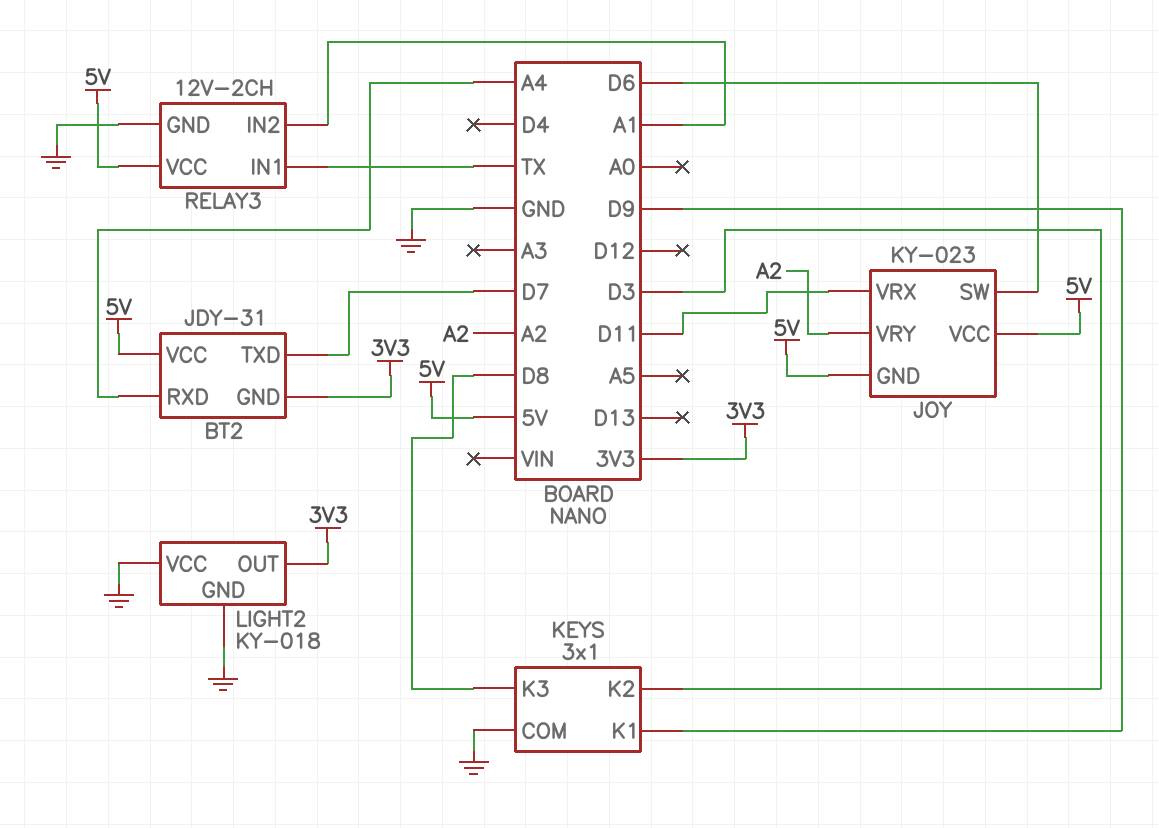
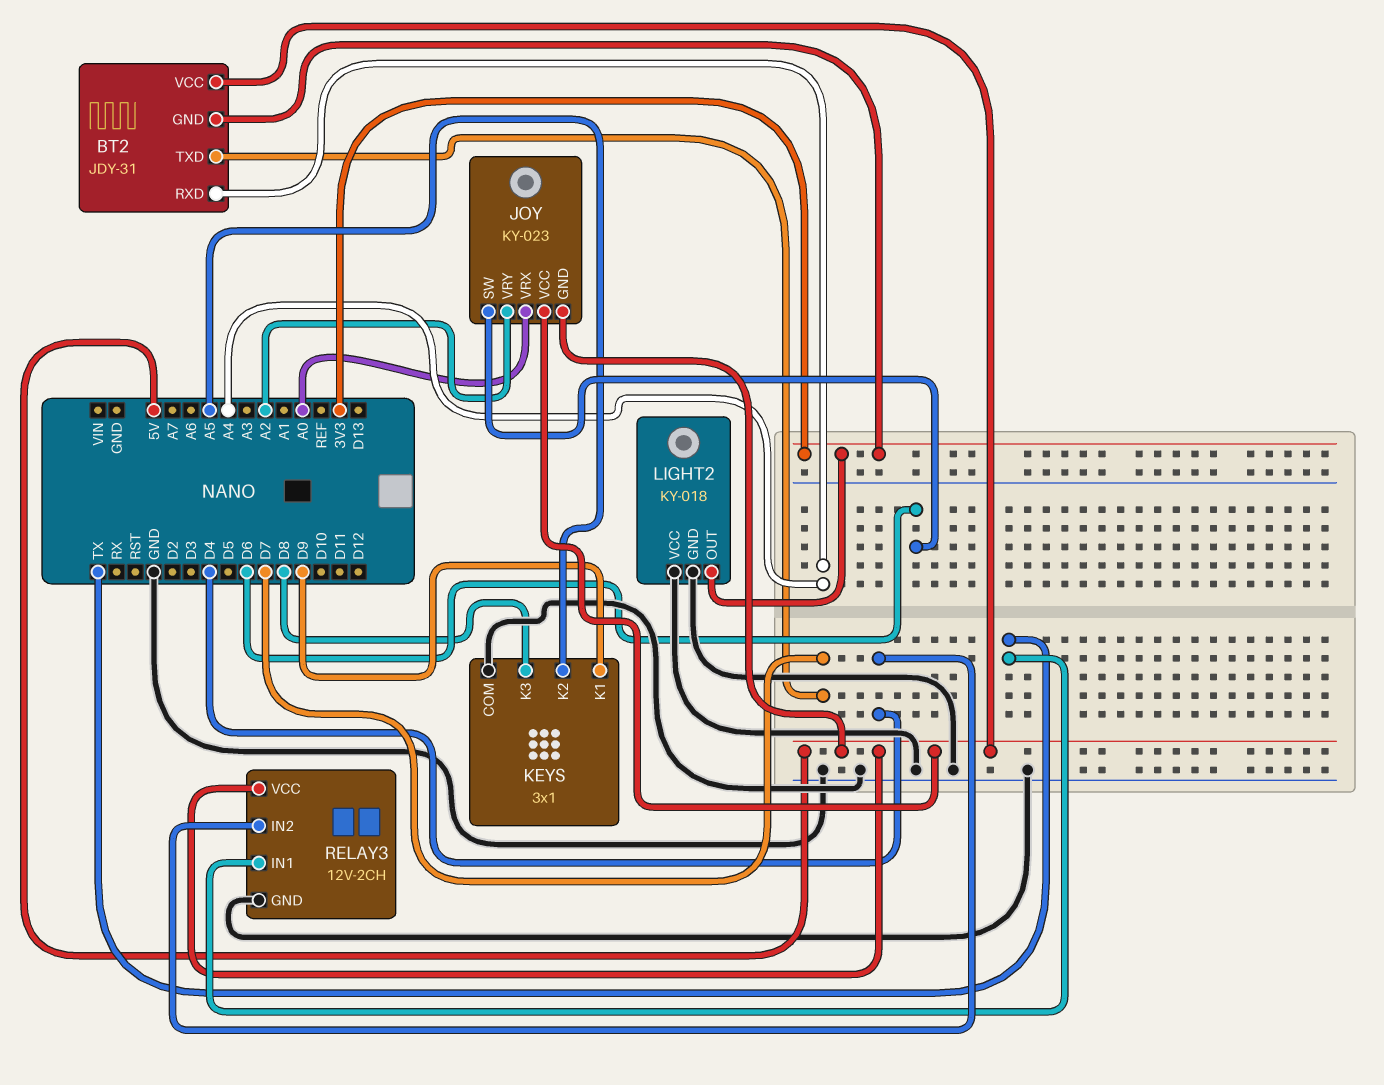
JOY pin VRX: D11 -> A0
KEYS pin K2: D3 -> A5
RELAY3 pin IN2: A1 -> D4

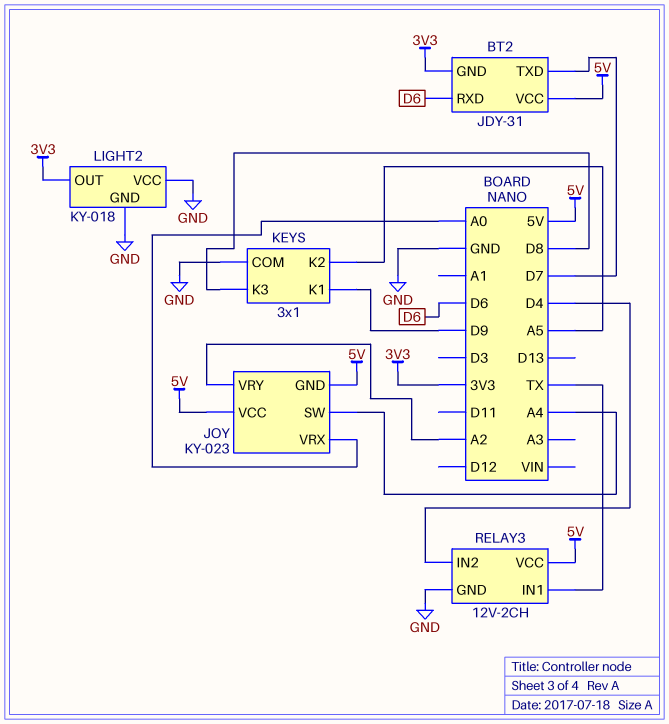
BT2 pin RXD: A4 -> D6
JOY pin SW: D6 -> A4

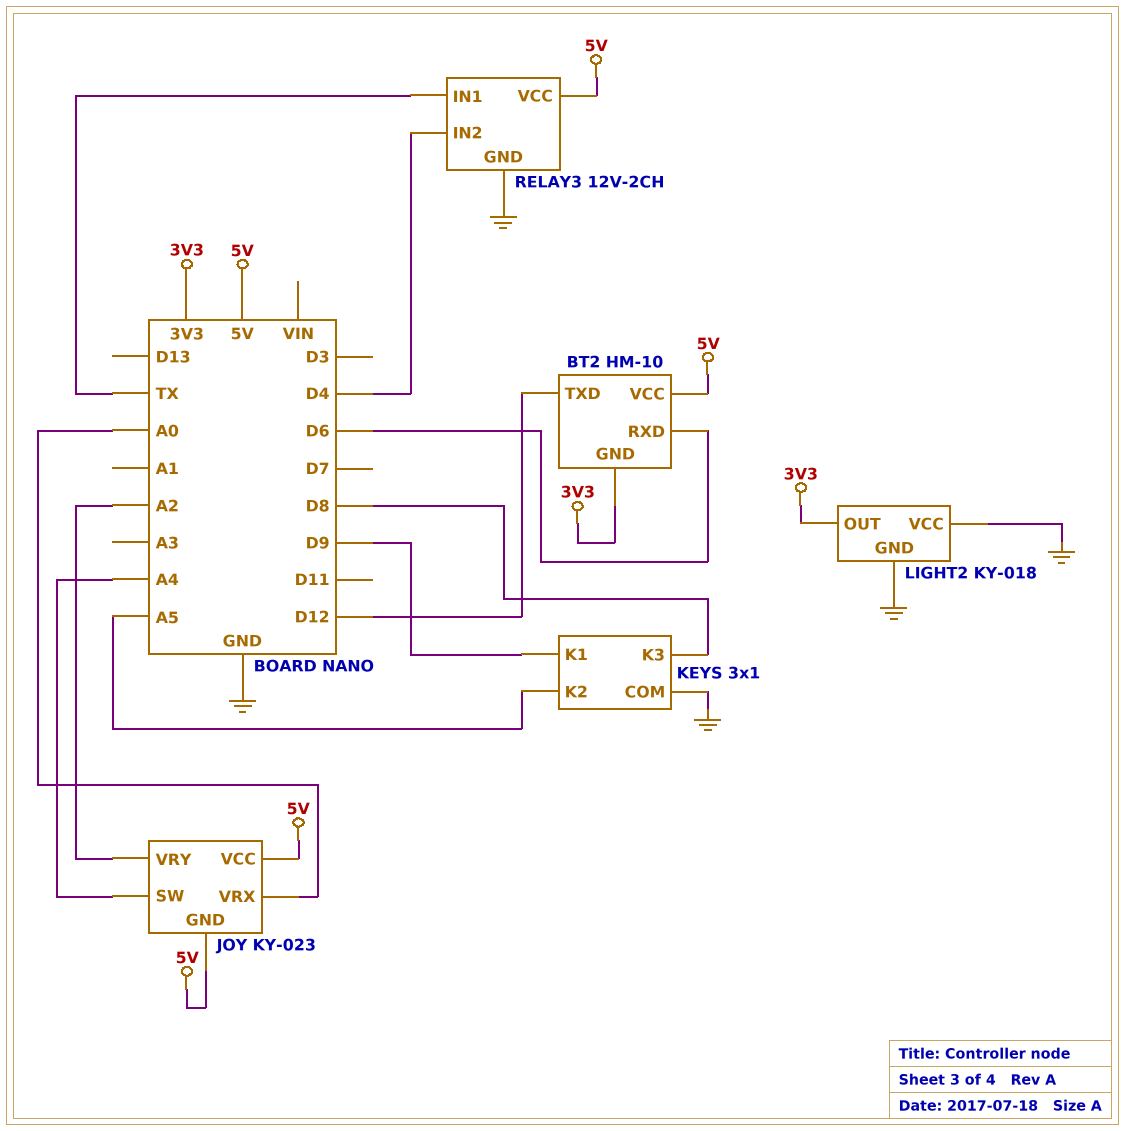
BT2: JDY-31 -> HM-10
BT2 pin TXD: D7 -> D12

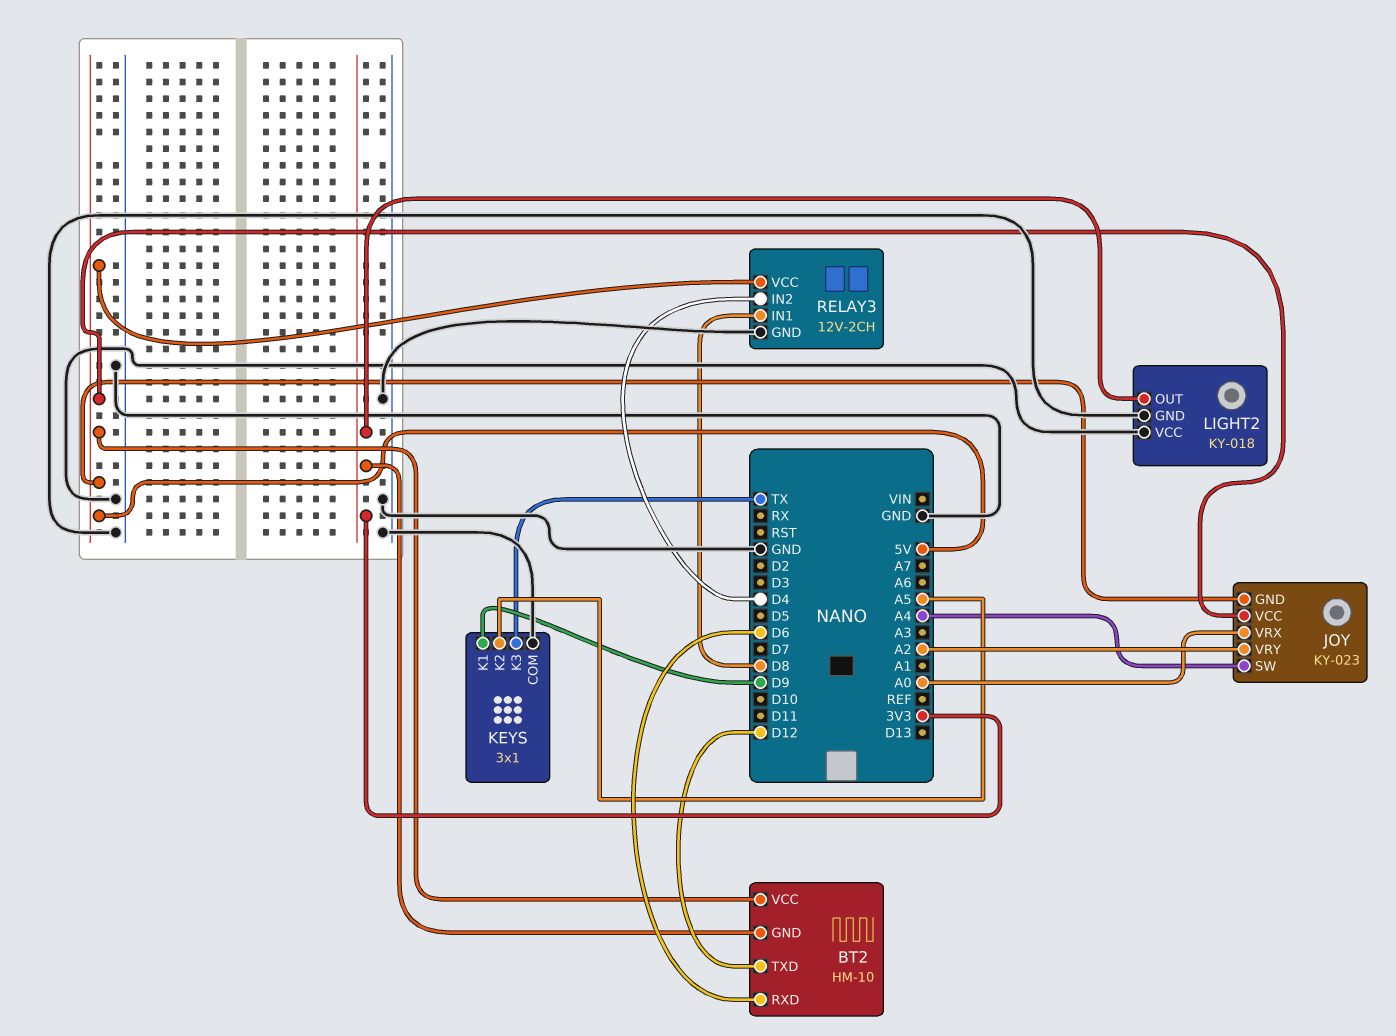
KEYS pin K3: D8 -> TX
RELAY3 pin IN1: TX -> D8

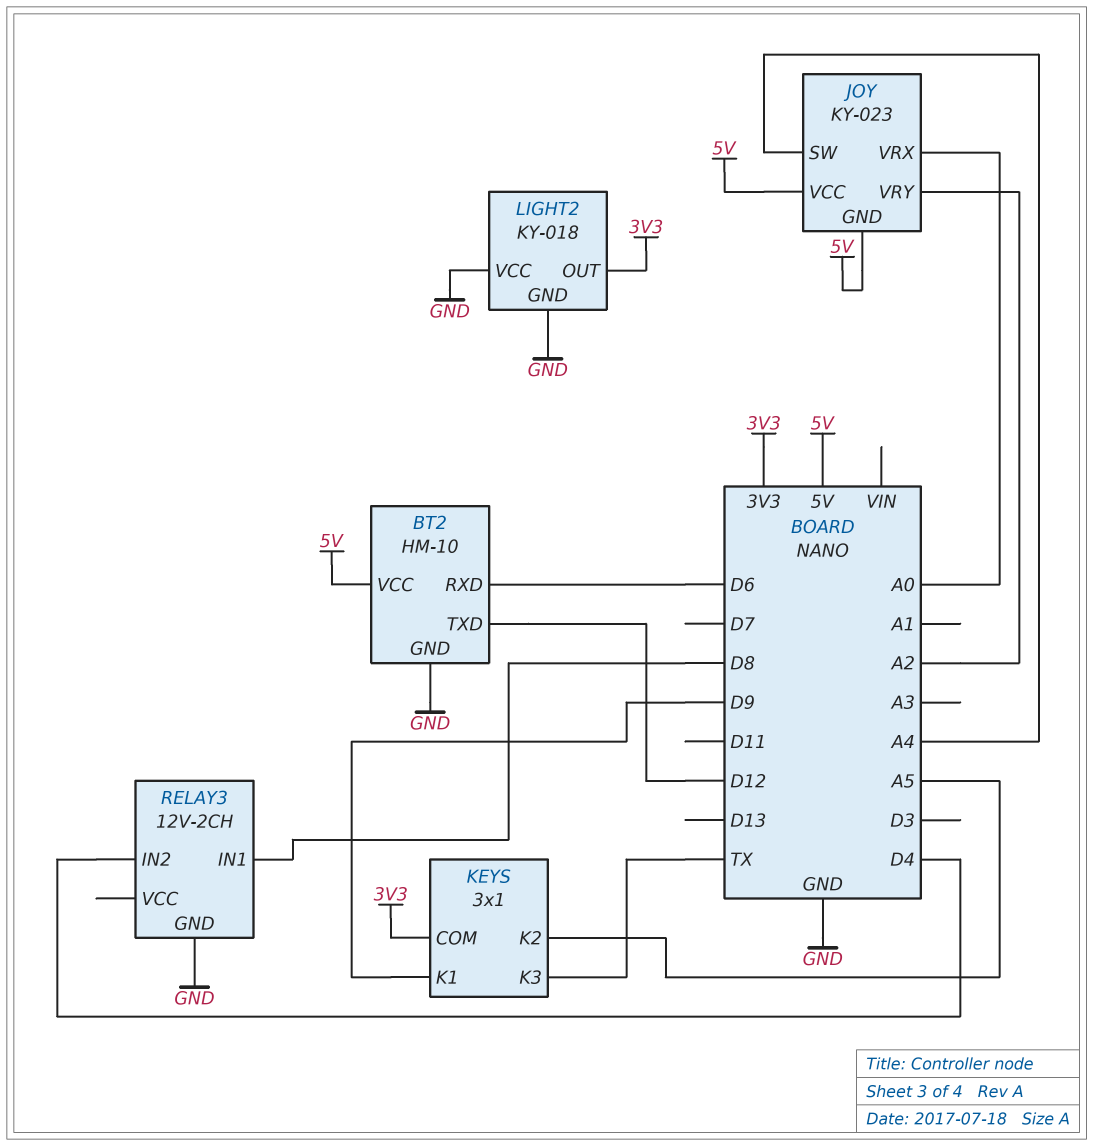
BT2 pin GND: 3V3 -> GND
KEYS pin COM: GND -> 3V3
RELAY3 pin VCC: 5V -> none

